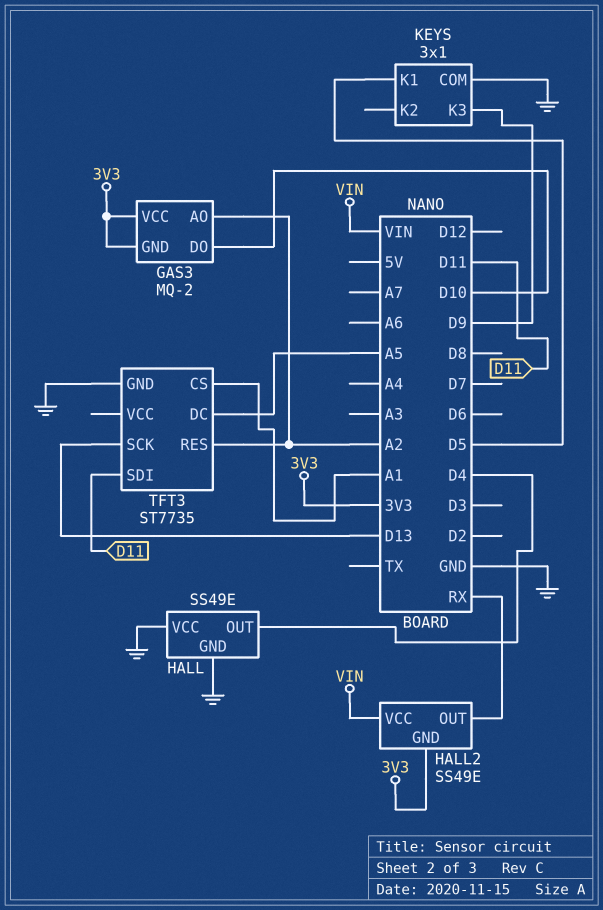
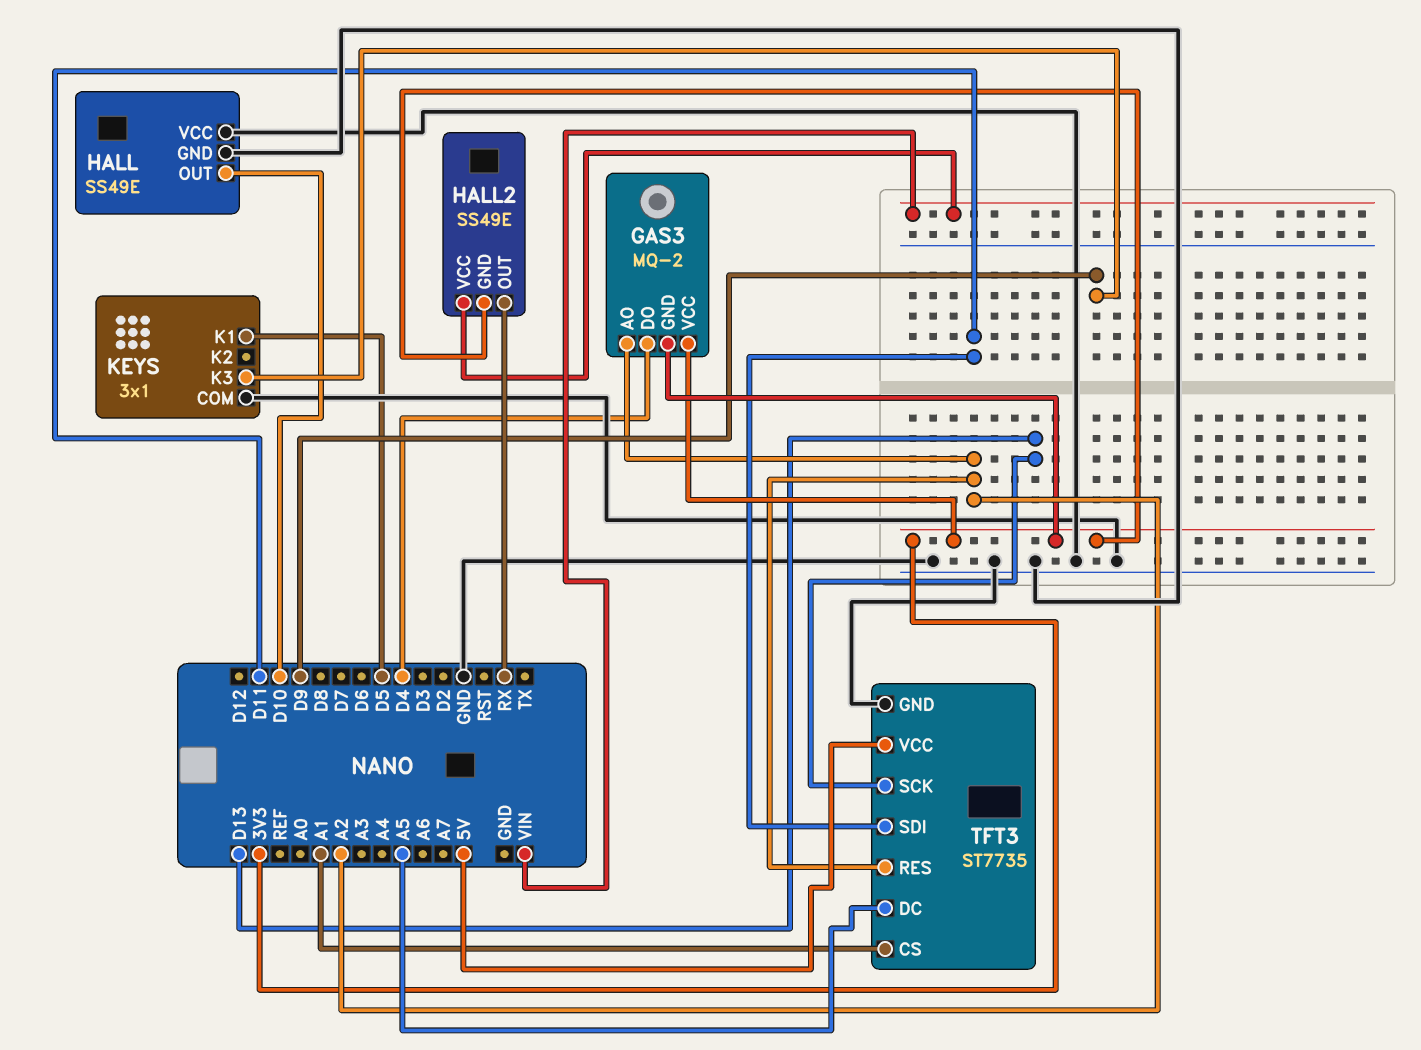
GAS3 pin DO: D10 -> D4
HALL pin OUT: D4 -> D10
TFT3 pin VCC: none -> 5V

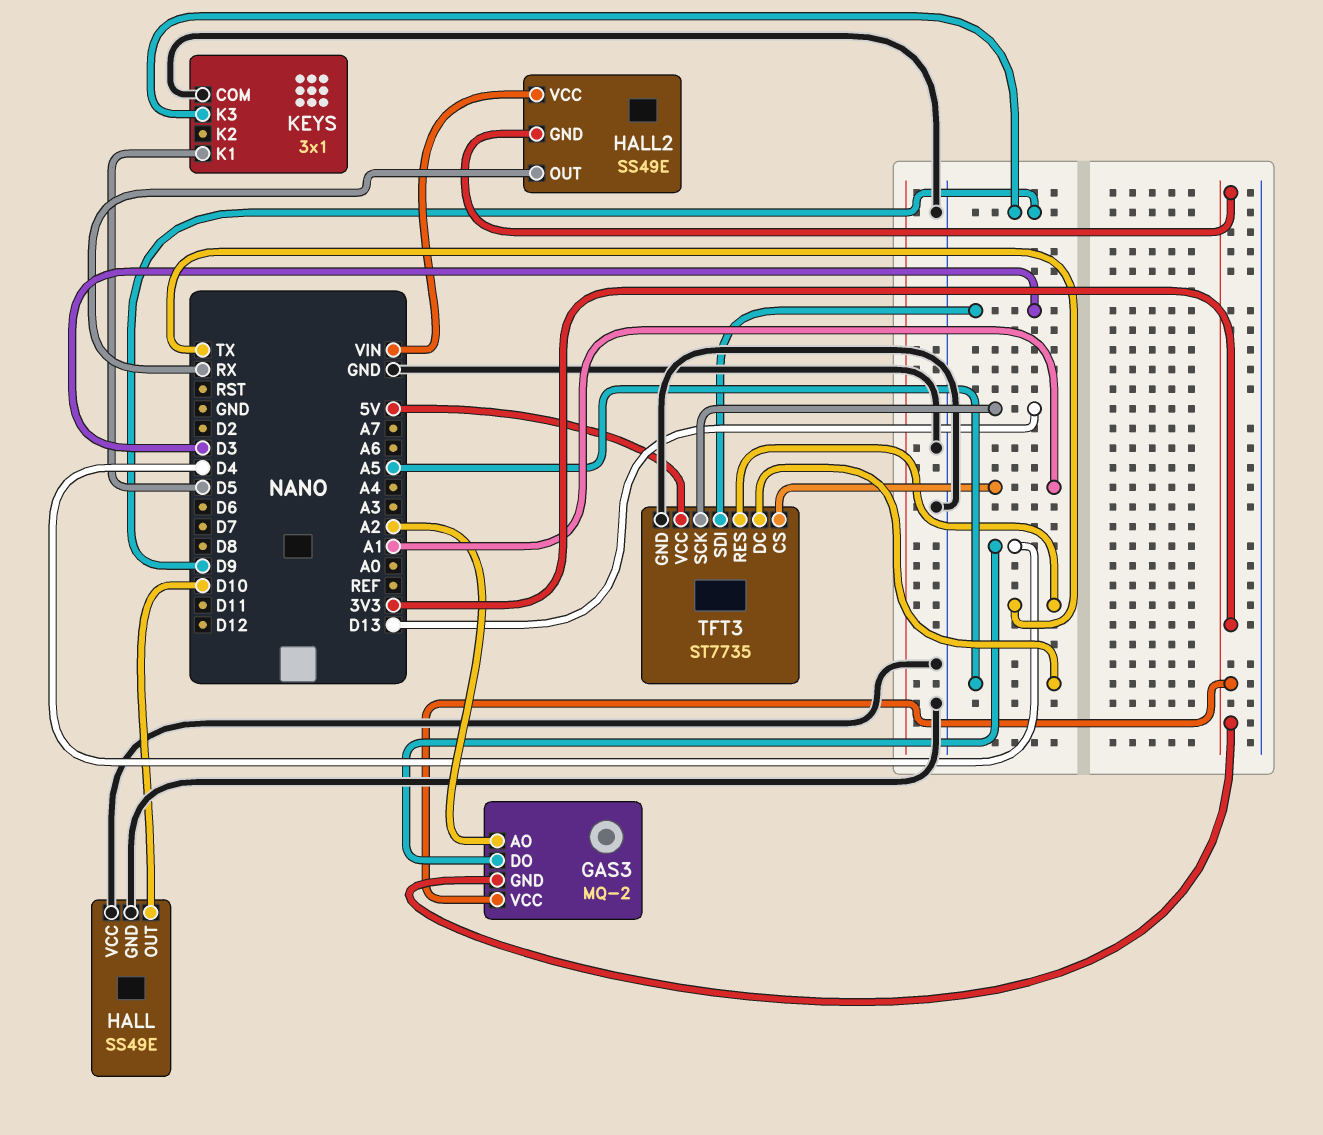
TFT3 pin RES: A2 -> TX
TFT3 pin SDI: D11 -> D3

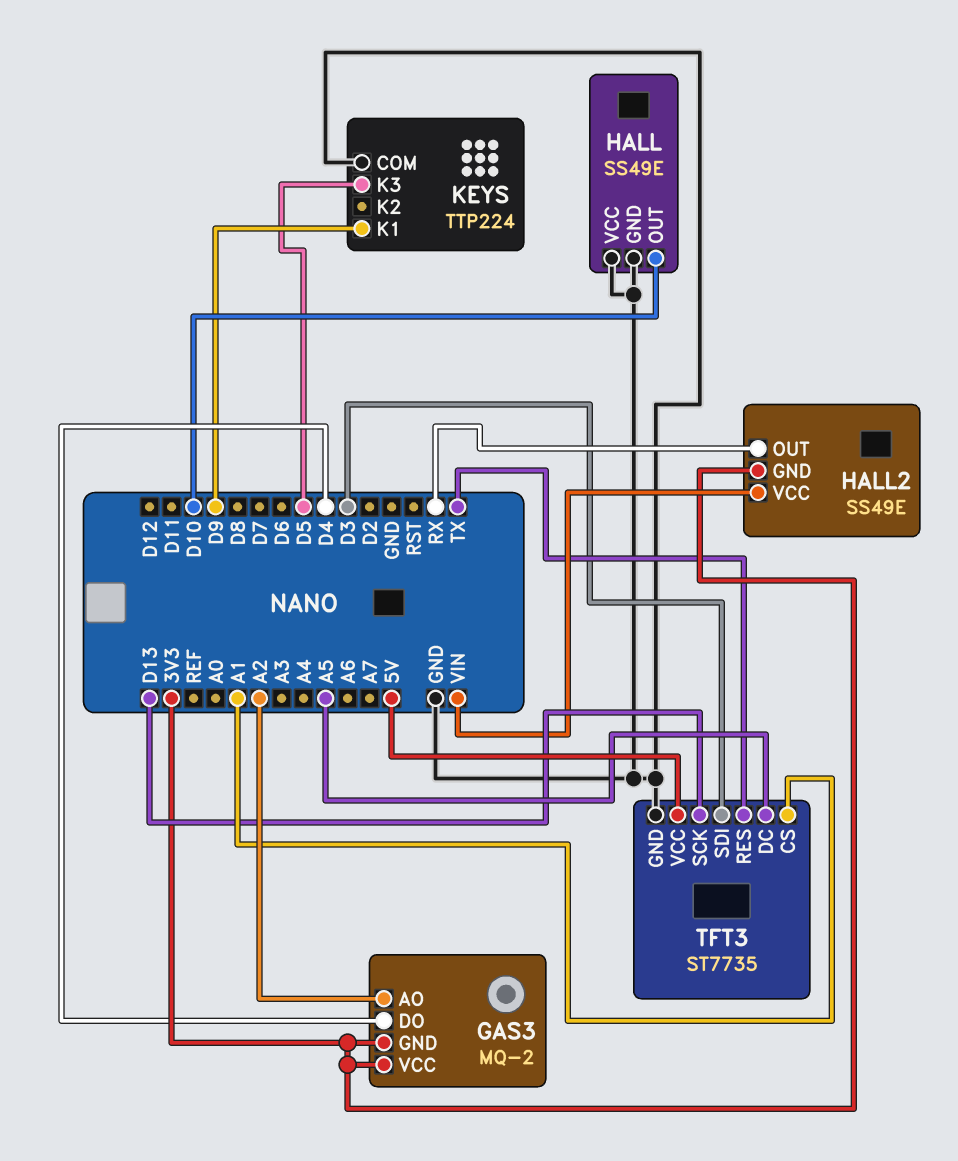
KEYS: 3x1 -> TTP224
KEYS pin K1: D5 -> D9
KEYS pin K3: D9 -> D5

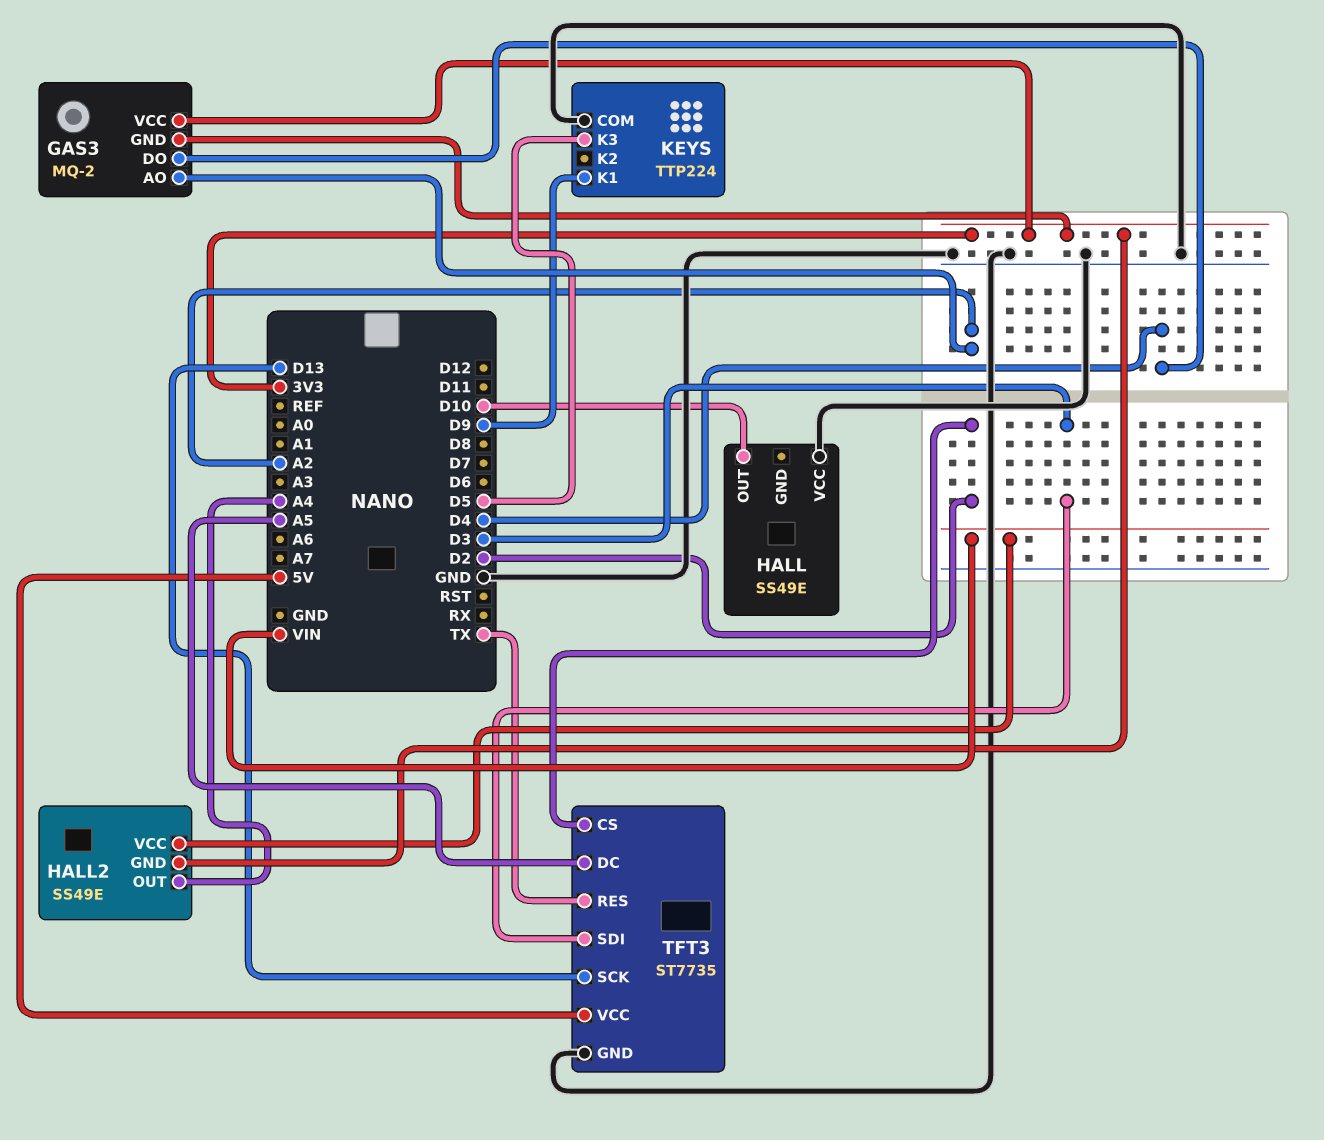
HALL pin GND: GND -> none
HALL2 pin OUT: RX -> A4
TFT3 pin CS: A1 -> D2

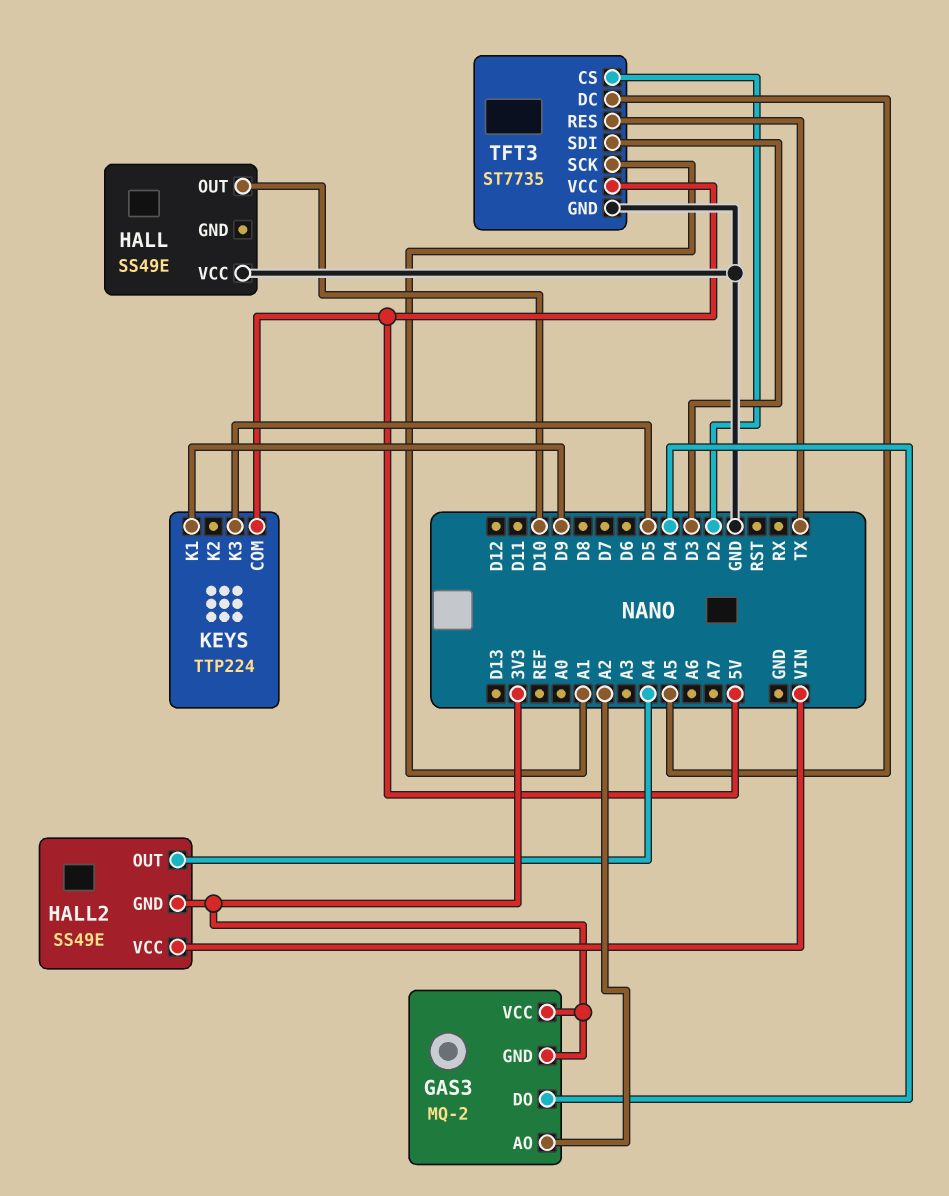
KEYS pin COM: GND -> 5V
TFT3 pin SCK: D13 -> A1

